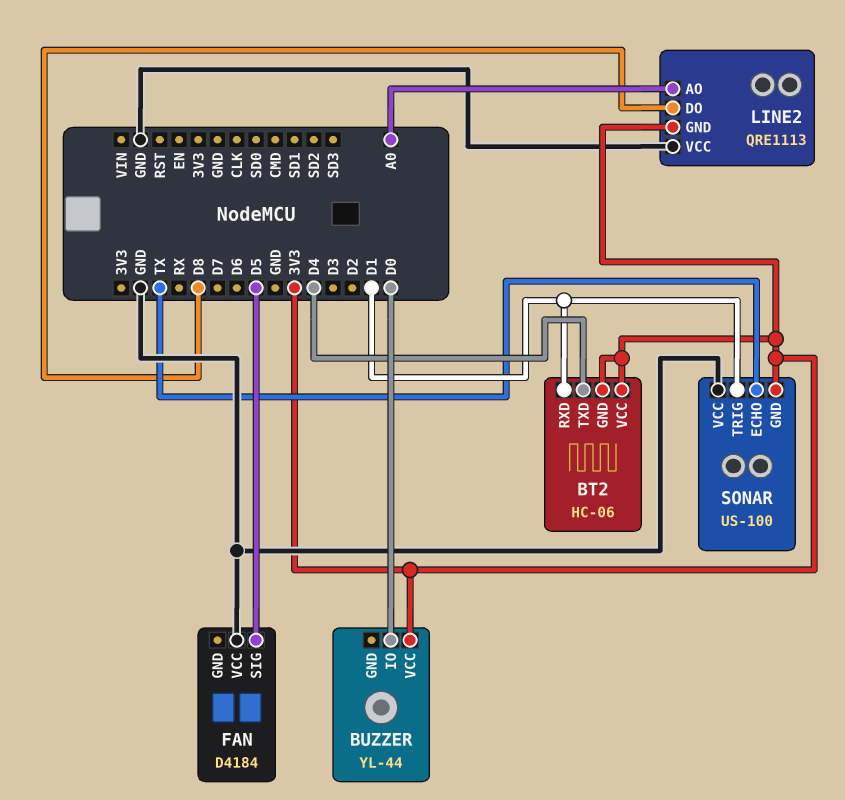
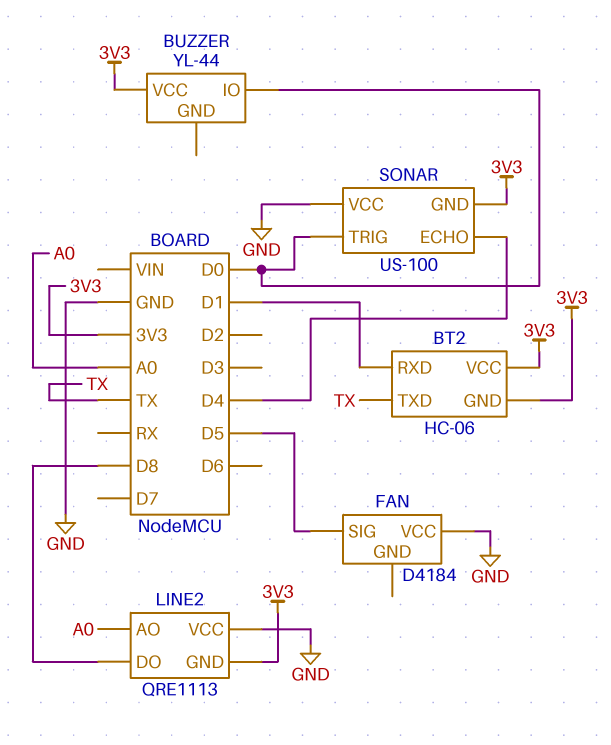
BT2 pin TXD: D4 -> TX
SONAR pin ECHO: TX -> D4
SONAR pin TRIG: D1 -> D0

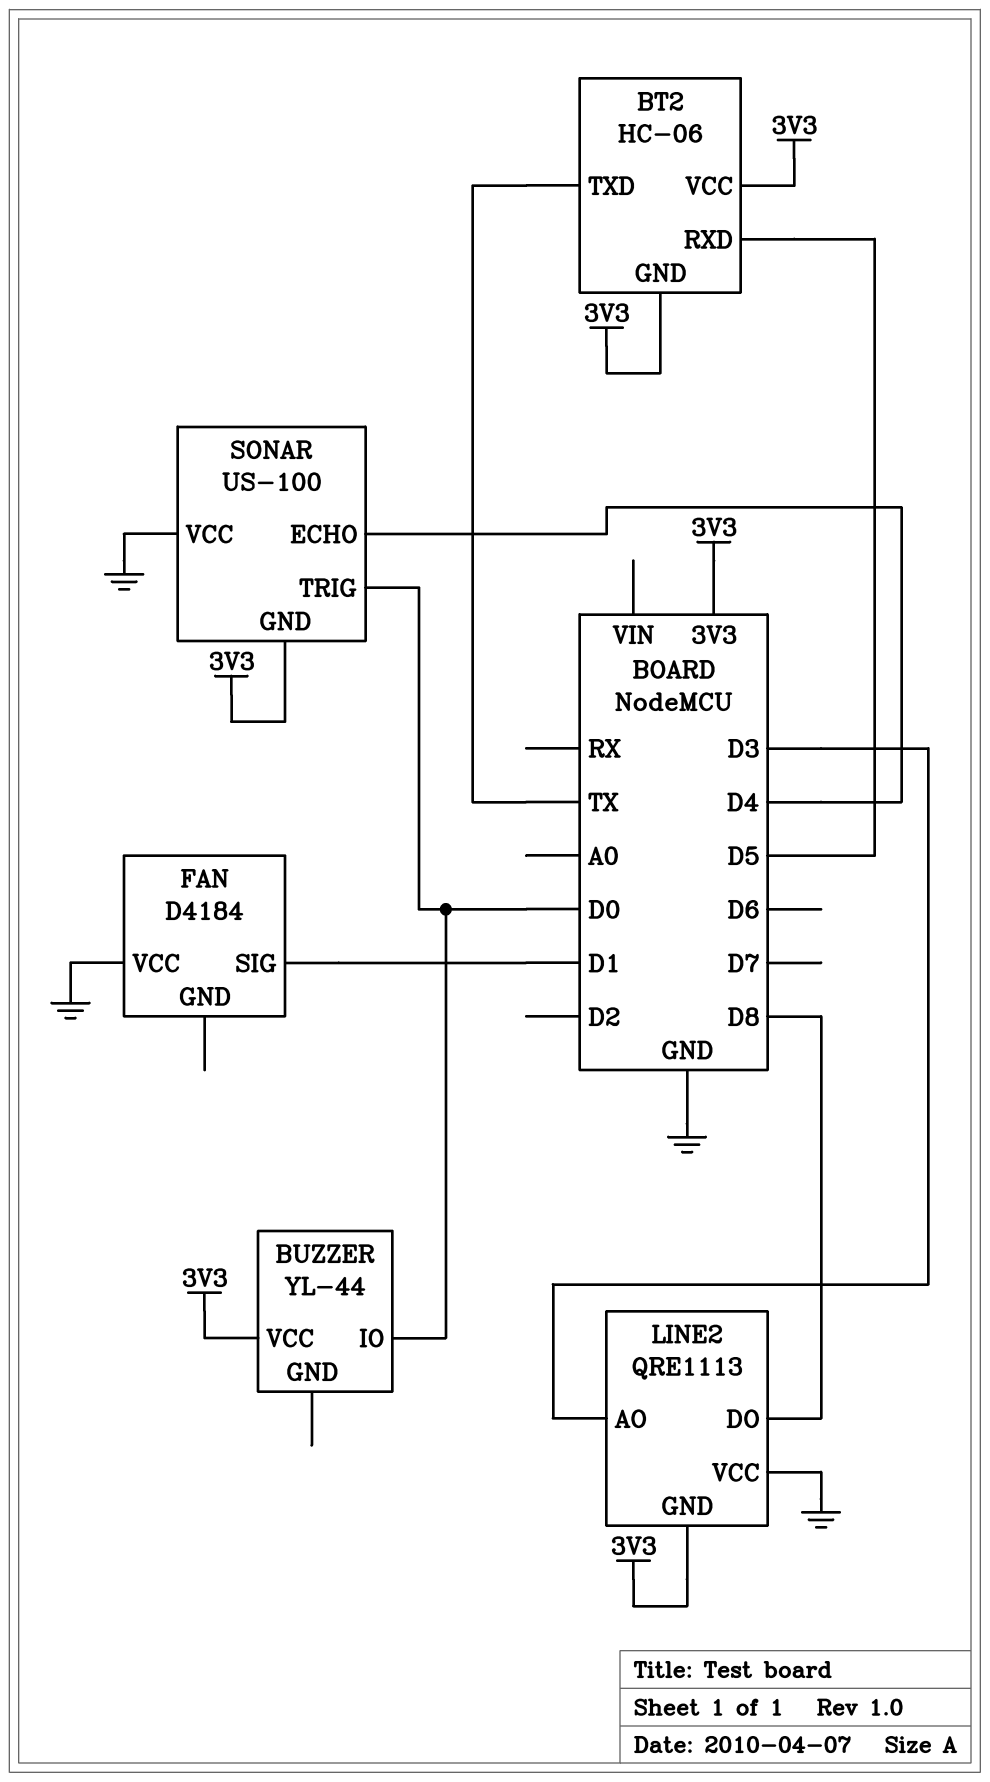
BT2 pin RXD: D1 -> D5
FAN pin SIG: D5 -> D1
LINE2 pin AO: A0 -> D3

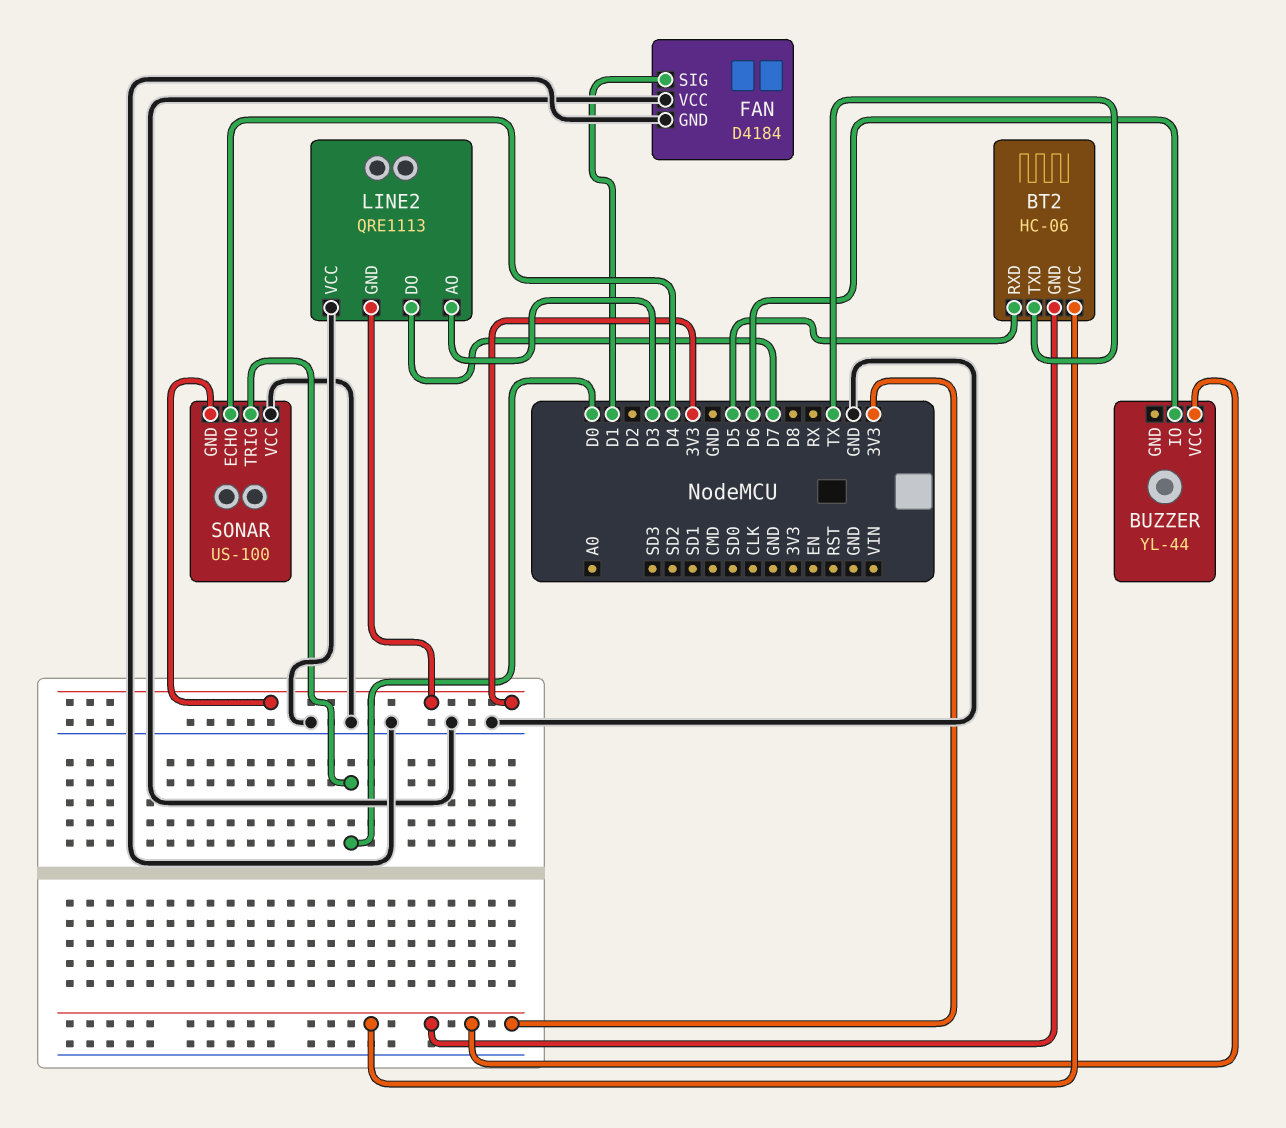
BUZZER pin IO: D0 -> D6
FAN pin GND: none -> GND
LINE2 pin DO: D8 -> D7

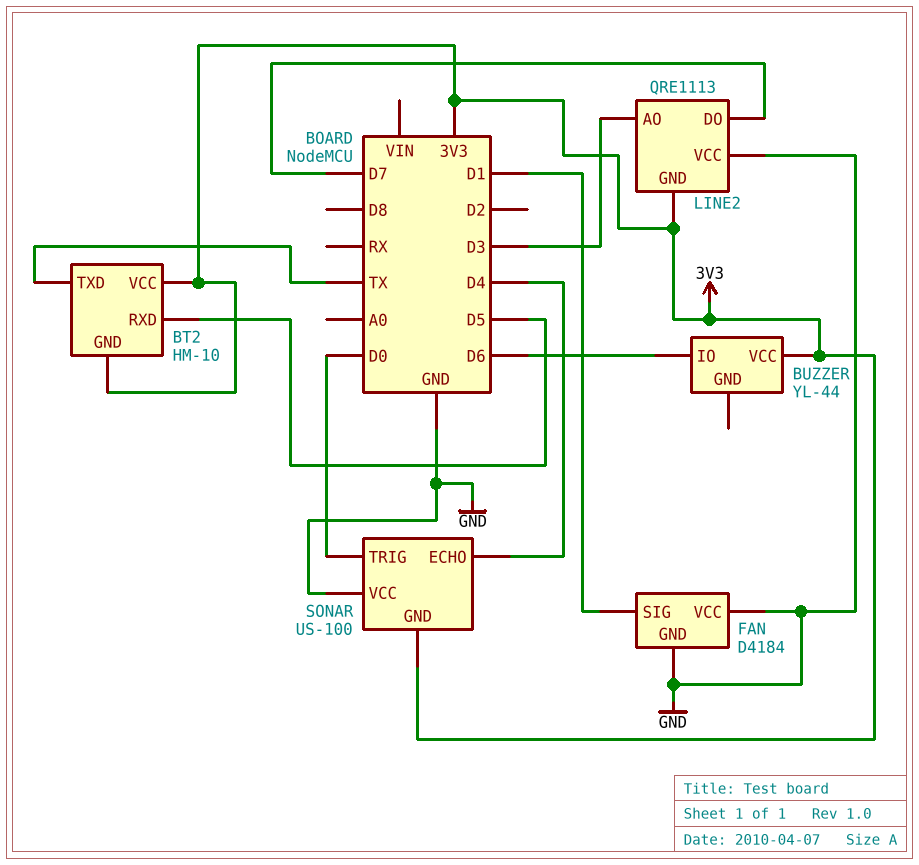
BT2: HC-06 -> HM-10

